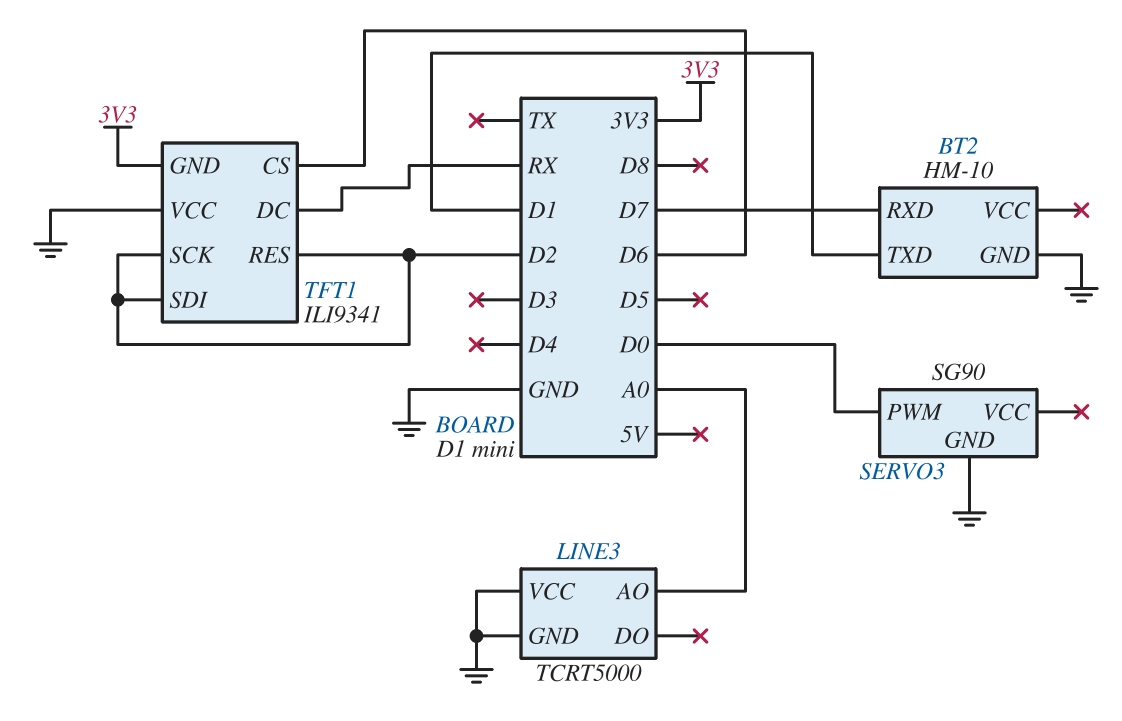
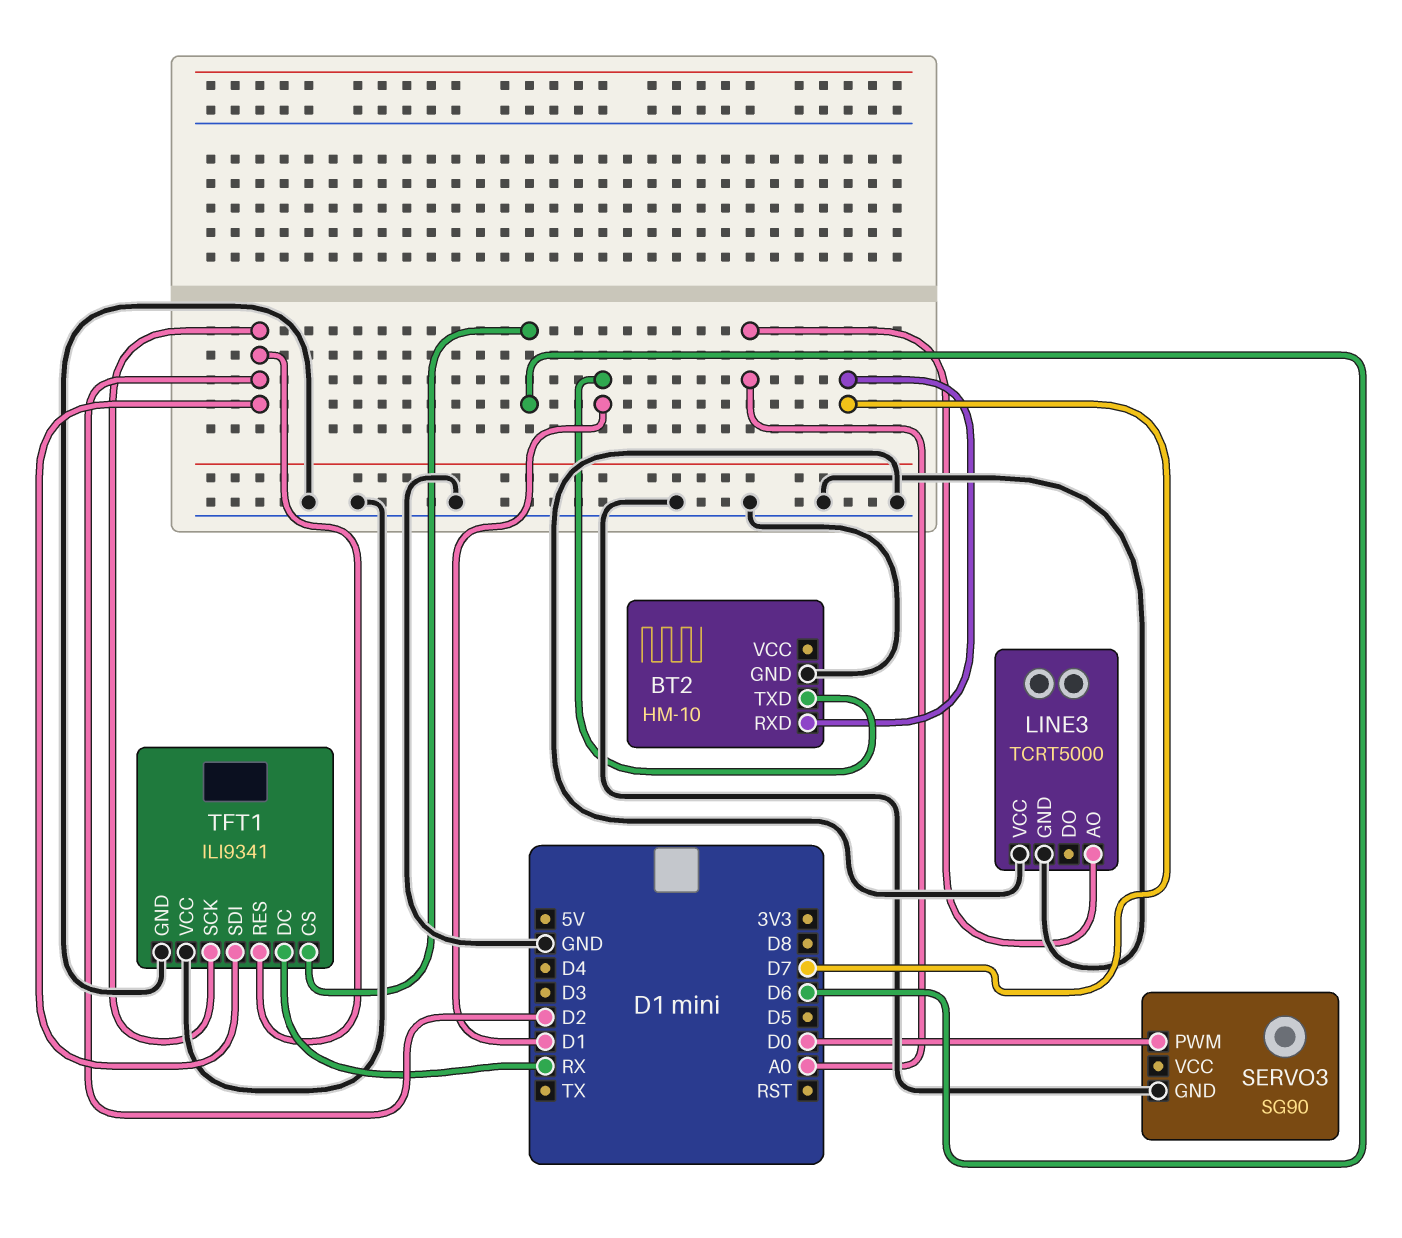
TFT1 pin GND: 3V3 -> GND

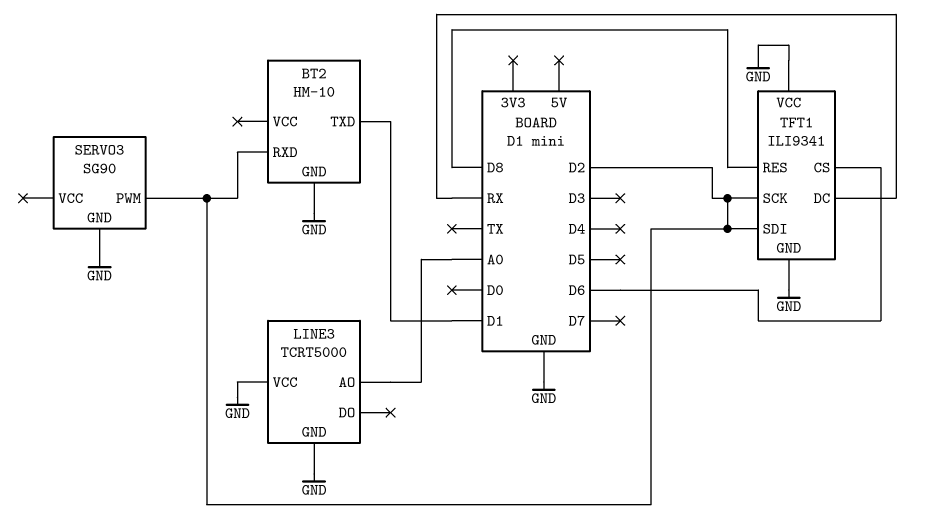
BT2 pin RXD: D7 -> D2
SERVO3 pin PWM: D0 -> D2
TFT1 pin RES: D2 -> D8

